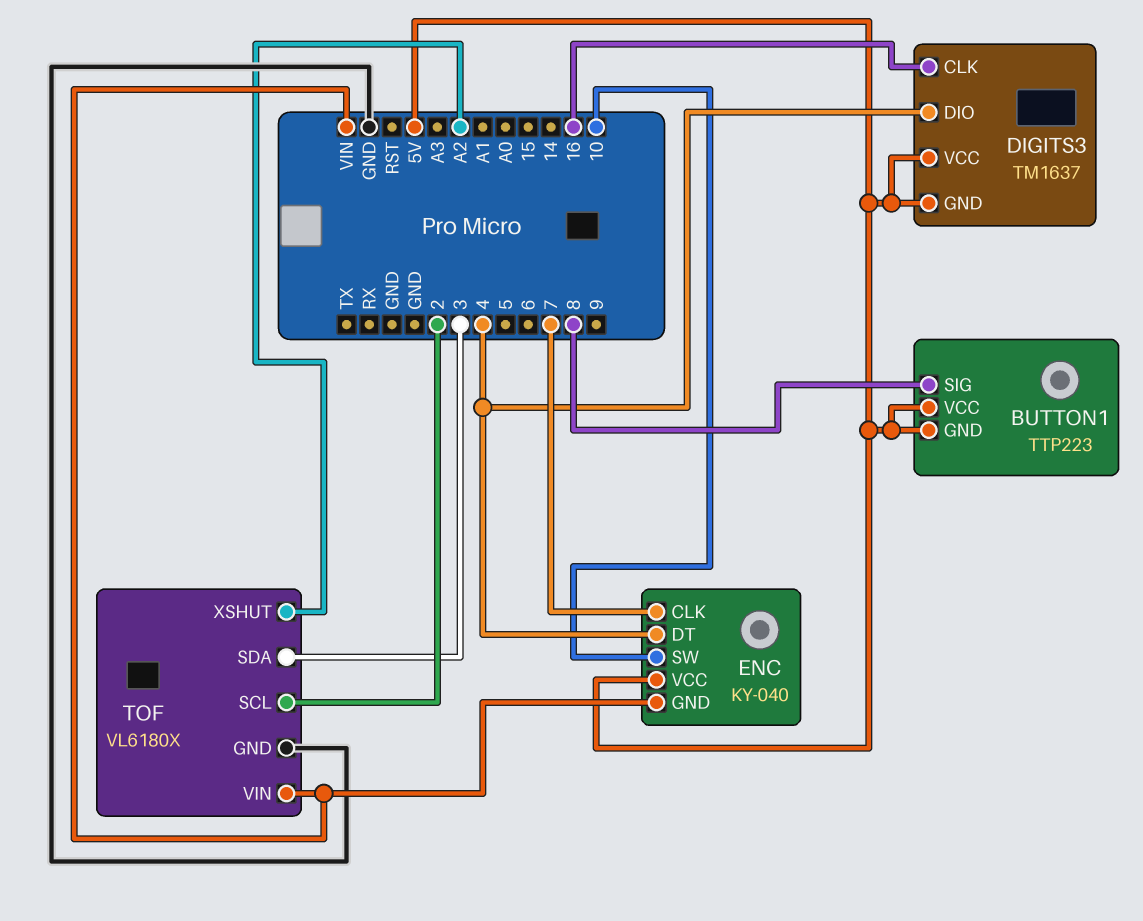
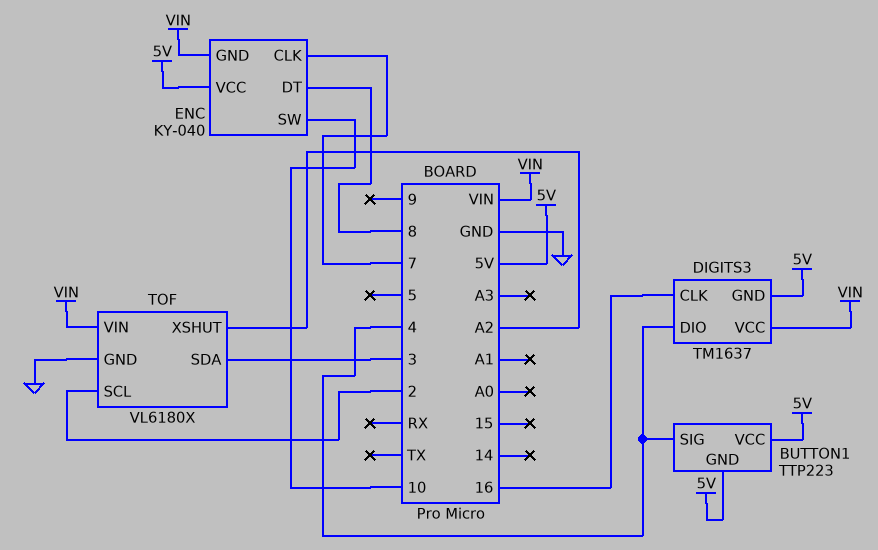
BUTTON1 pin SIG: 8 -> 4
DIGITS3 pin VCC: 5V -> VIN
ENC pin DT: 4 -> 8

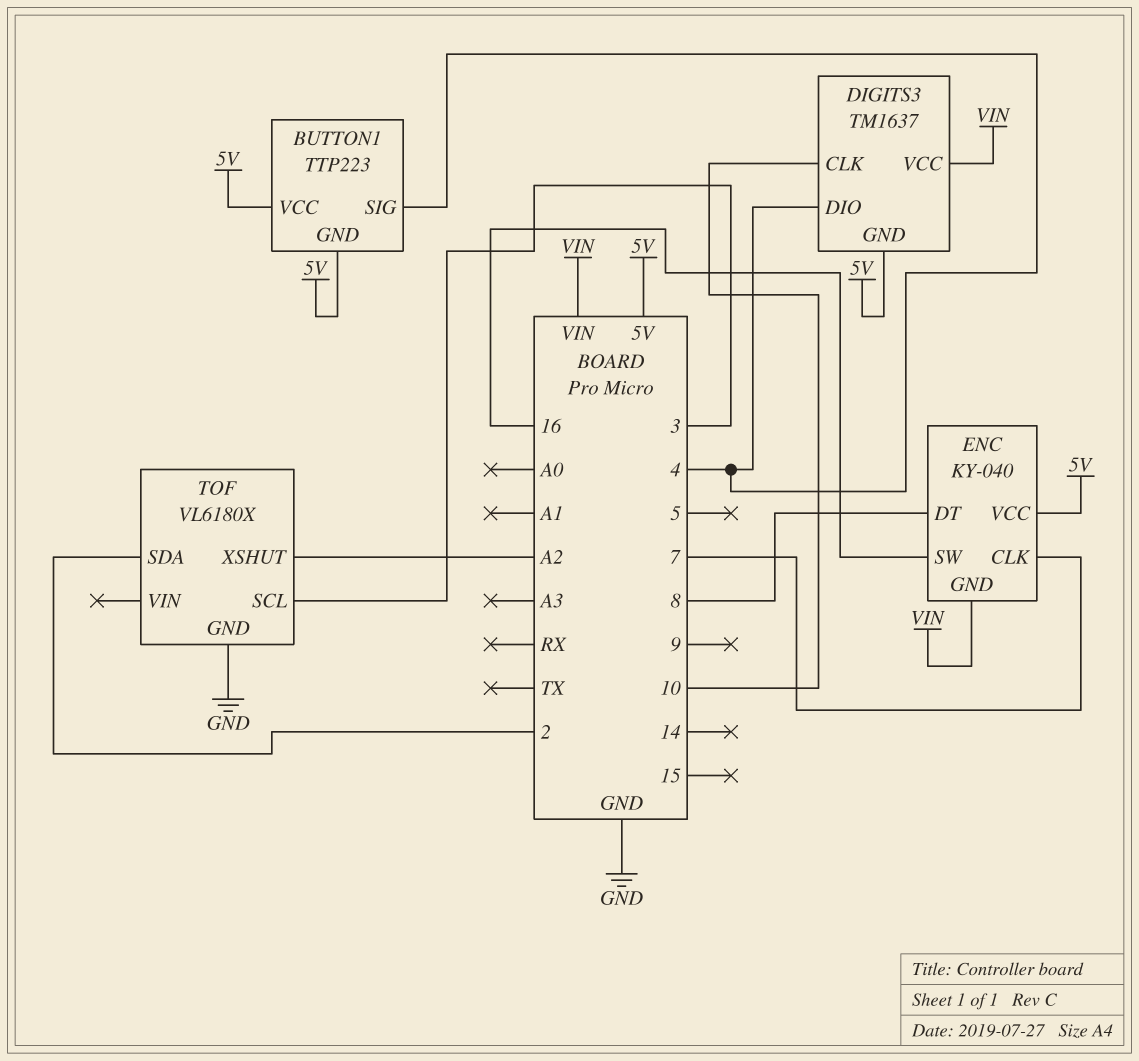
DIGITS3 pin CLK: 16 -> 10
ENC pin SW: 10 -> 16
TOF pin SCL: 2 -> 3
TOF pin SDA: 3 -> 2
TOF pin VIN: VIN -> none

